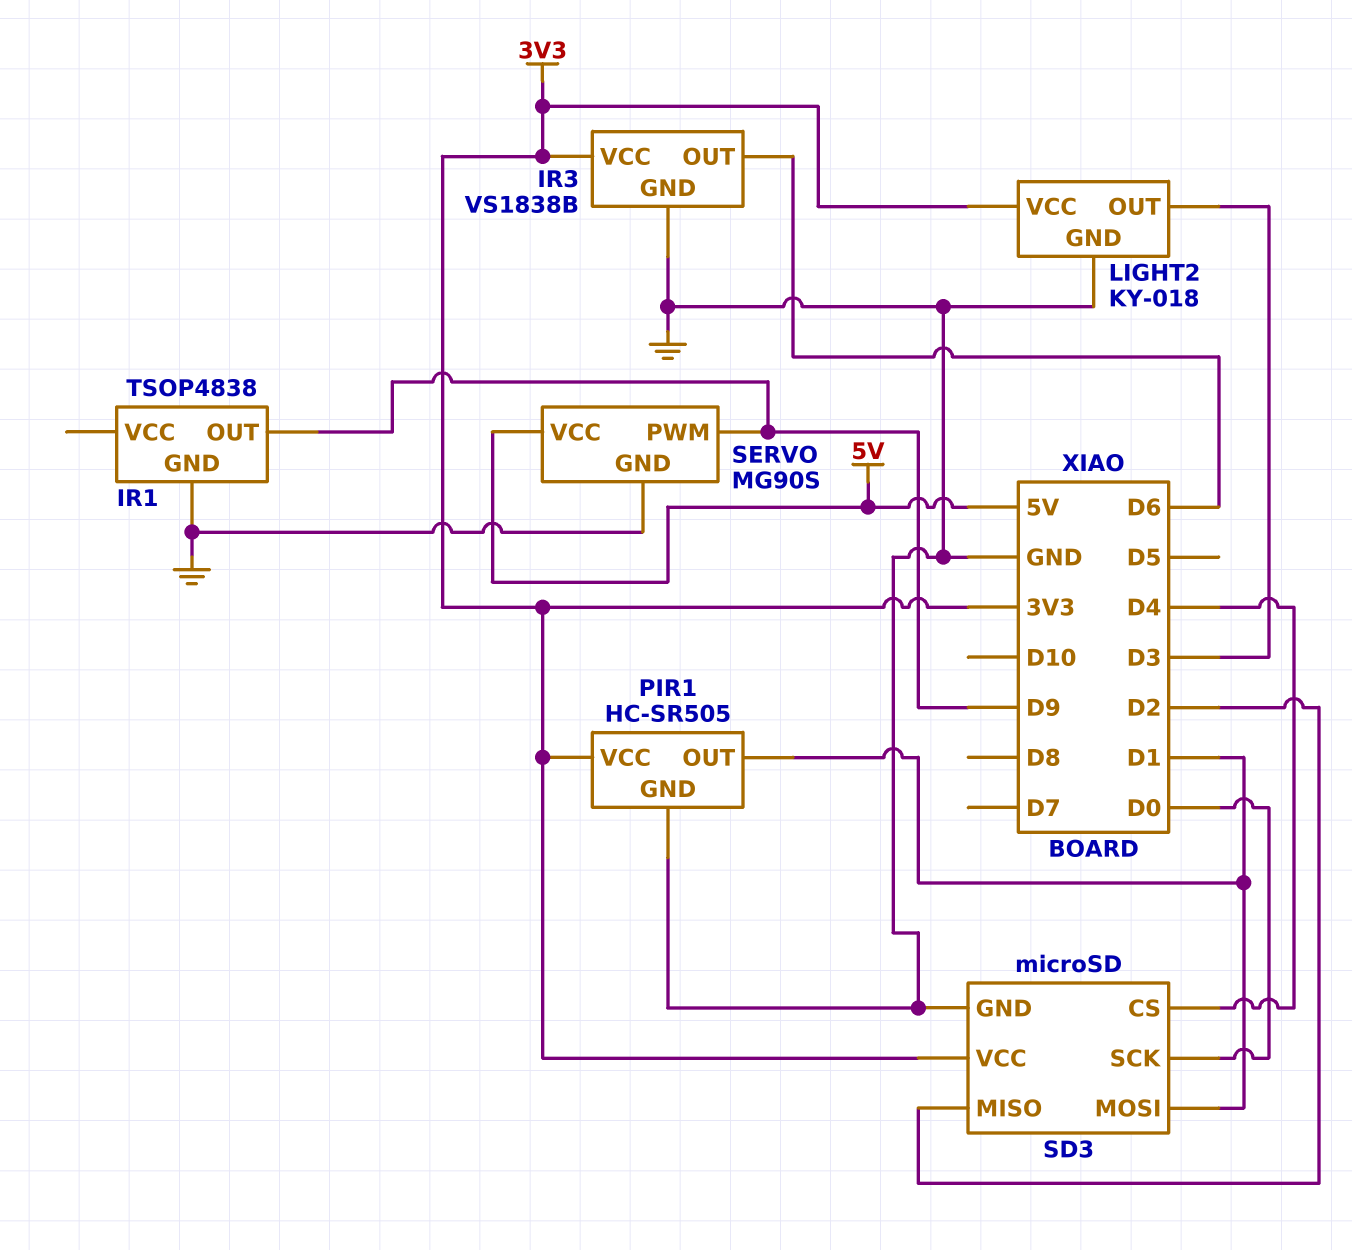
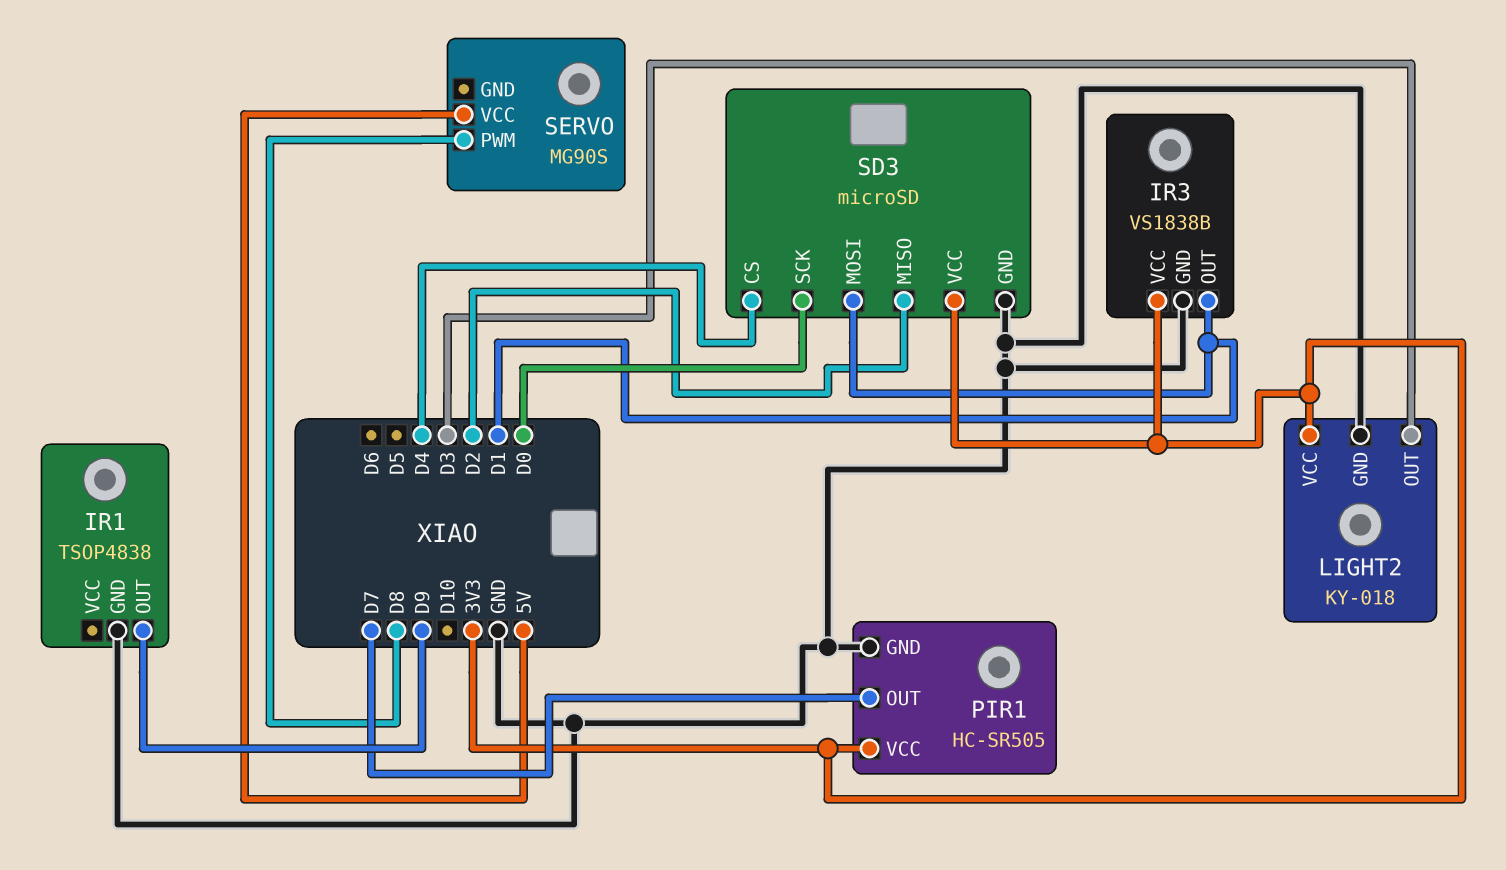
IR3 pin OUT: D6 -> D1
PIR1 pin OUT: D1 -> D7
SERVO pin GND: GND -> none
SERVO pin PWM: D9 -> D8

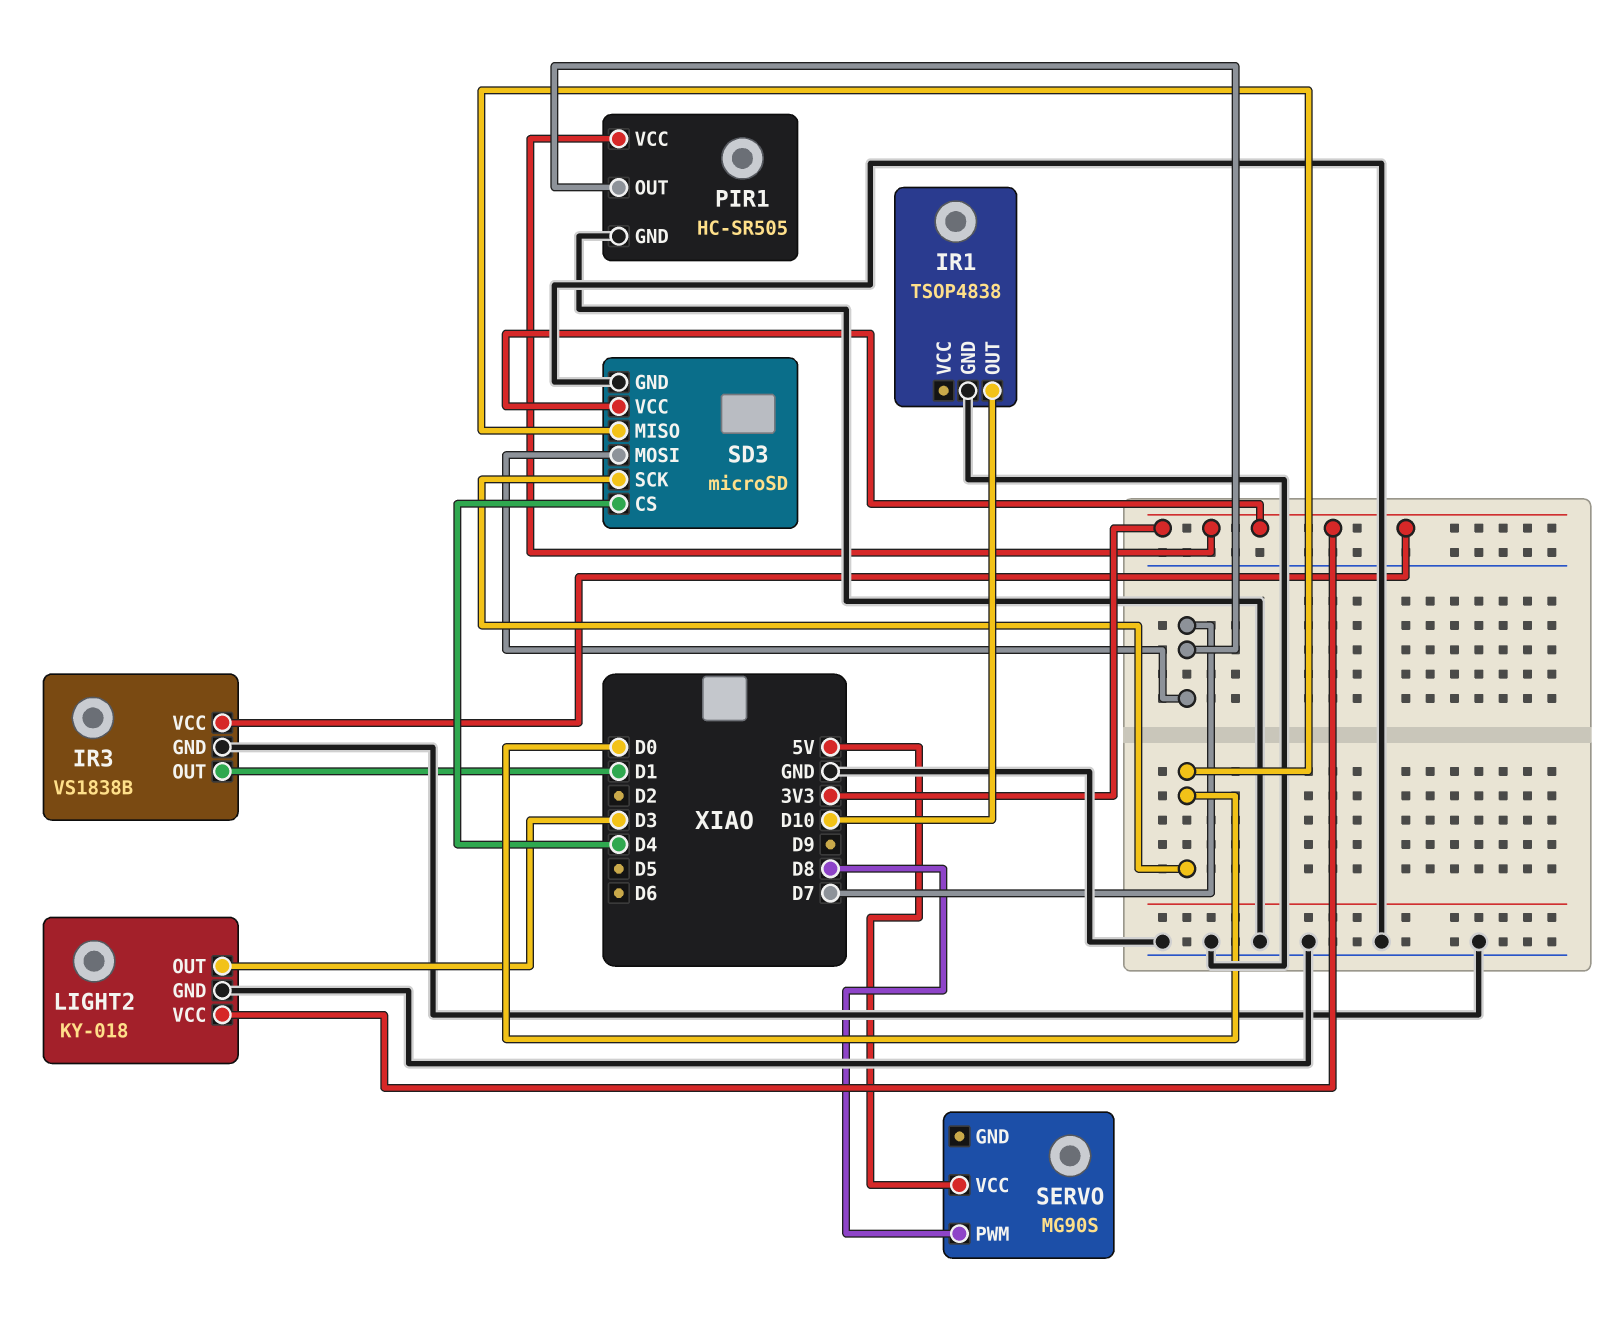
IR1 pin OUT: D9 -> D10
SD3 pin MISO: D2 -> D0
SD3 pin MOSI: D1 -> D7

